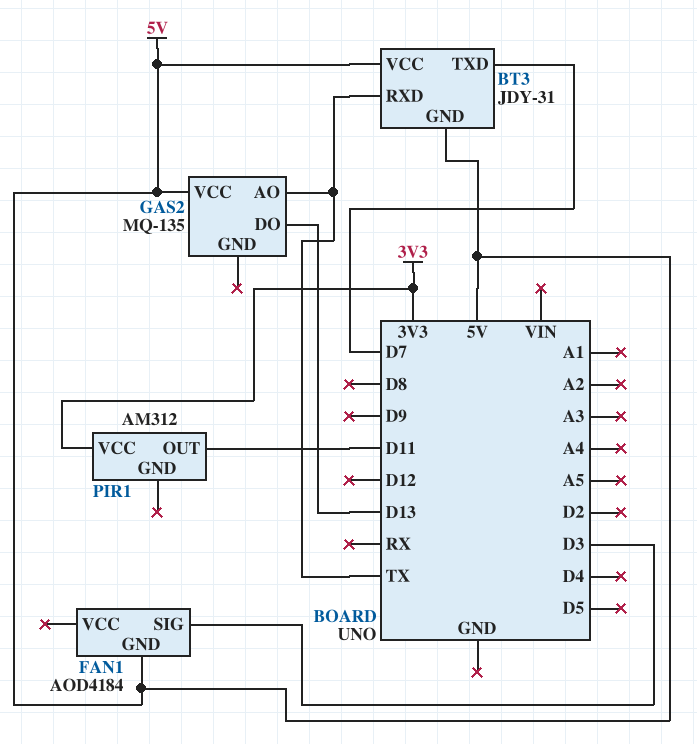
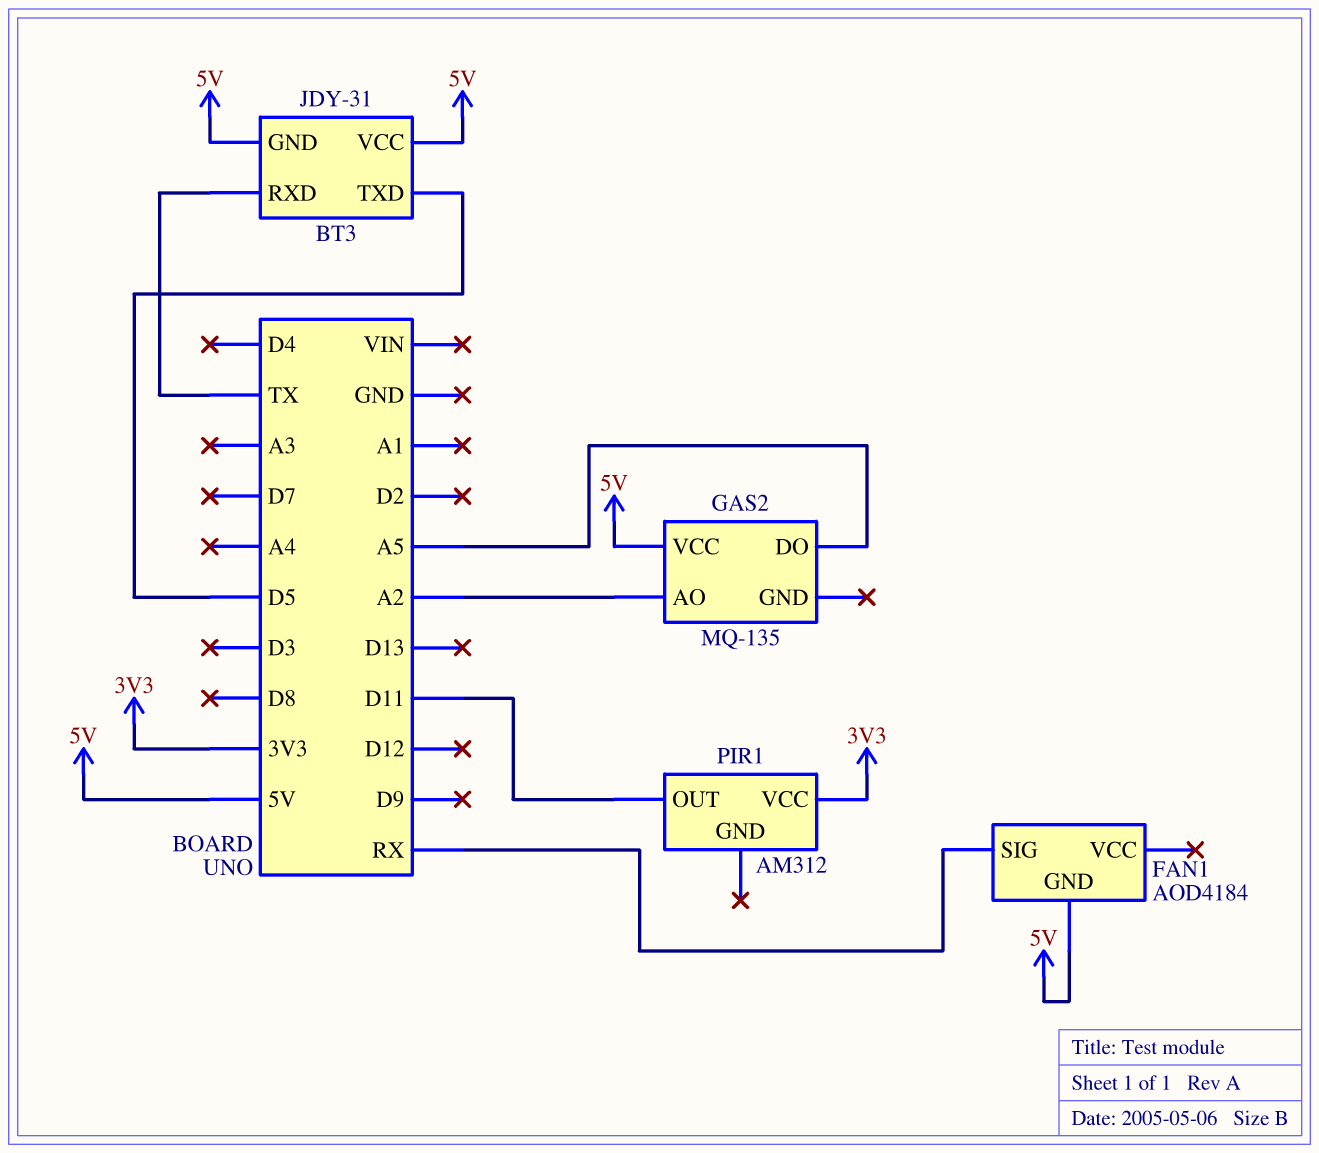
BT3 pin TXD: D7 -> D5
FAN1 pin SIG: D3 -> RX
GAS2 pin AO: TX -> A2
GAS2 pin DO: D13 -> A5

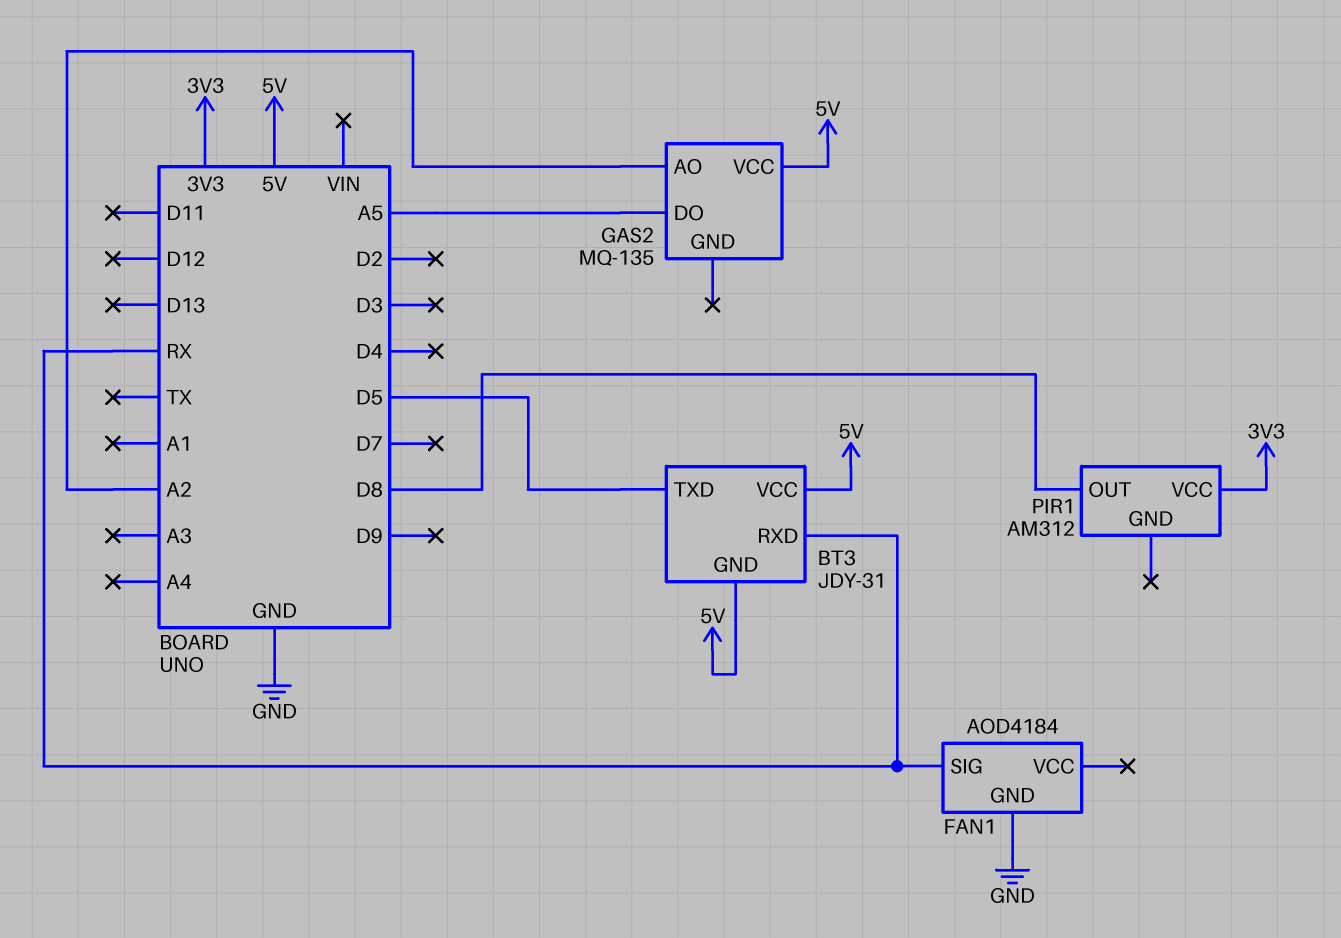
BT3 pin RXD: TX -> RX
FAN1 pin GND: 5V -> GND
PIR1 pin OUT: D11 -> D8

